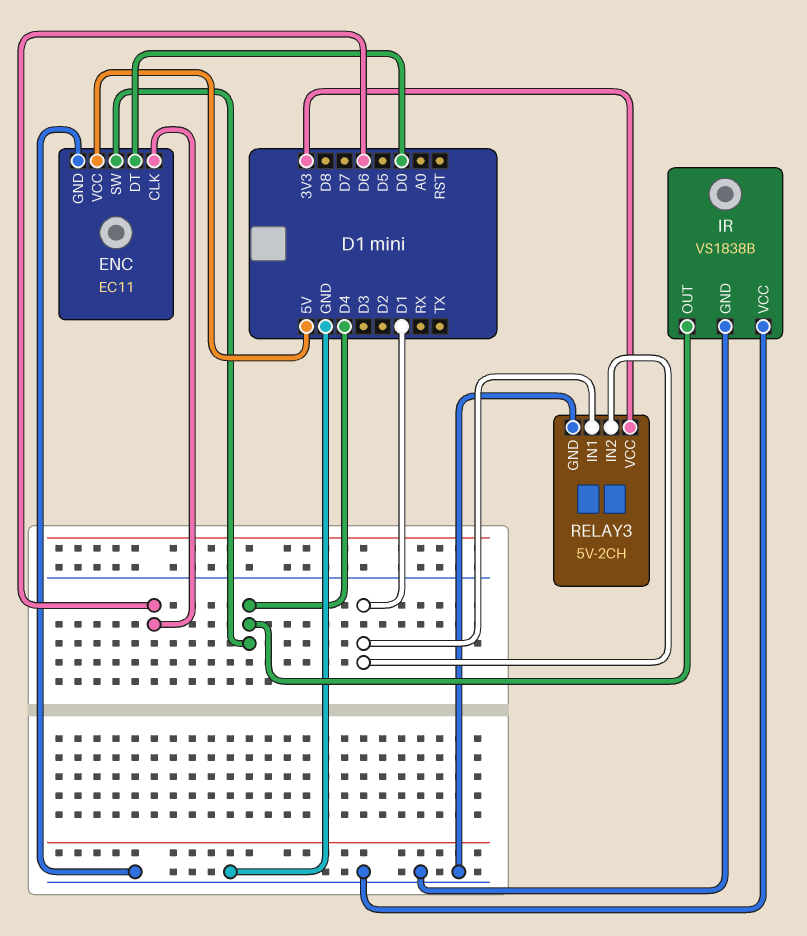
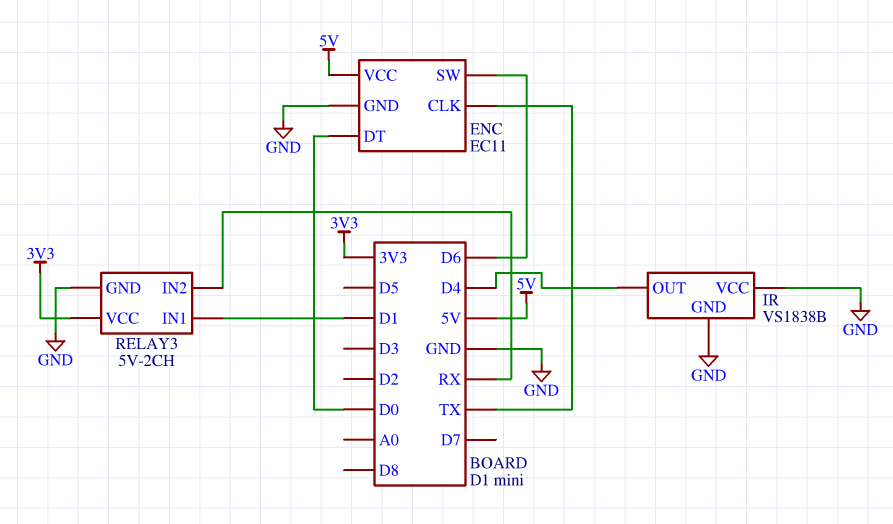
ENC pin CLK: D6 -> TX
ENC pin SW: D4 -> D6
RELAY3 pin IN2: D1 -> RX

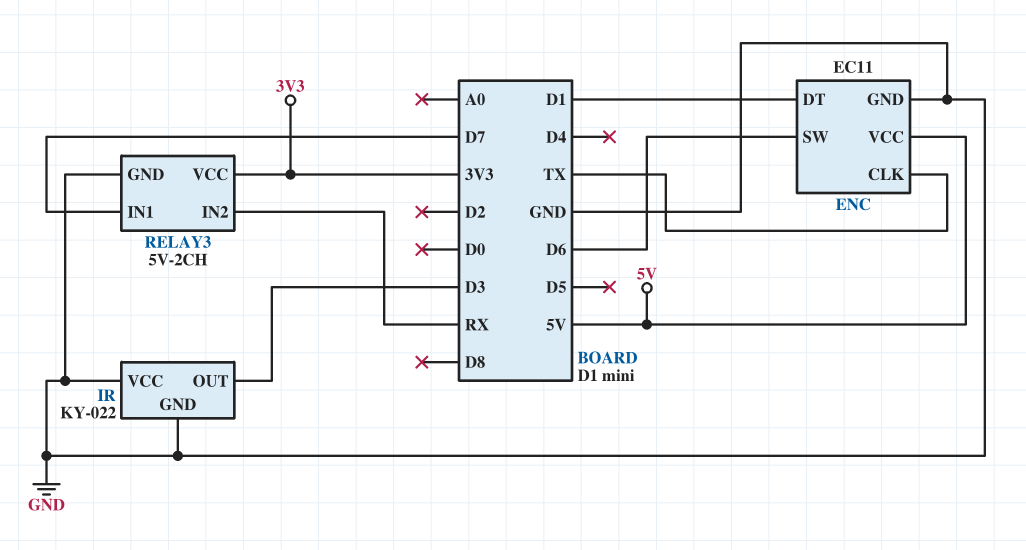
ENC pin DT: D0 -> D1
IR: VS1838B -> KY-022
IR pin OUT: D4 -> D3
RELAY3 pin IN1: D1 -> D7

